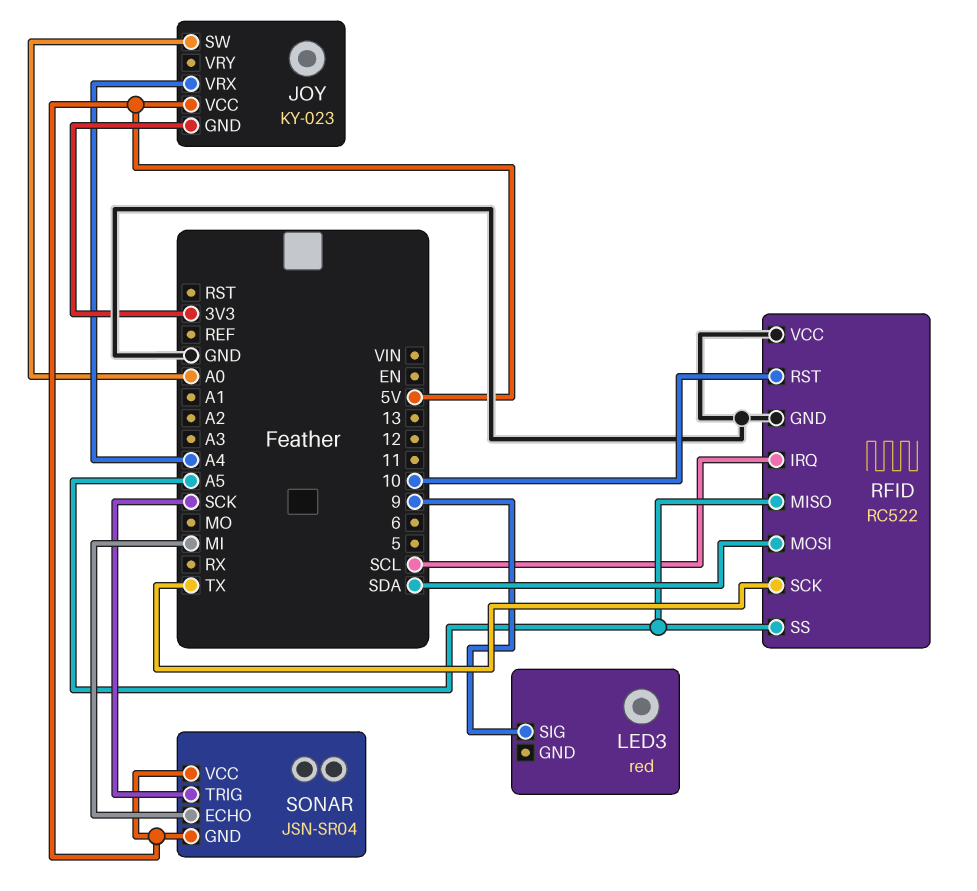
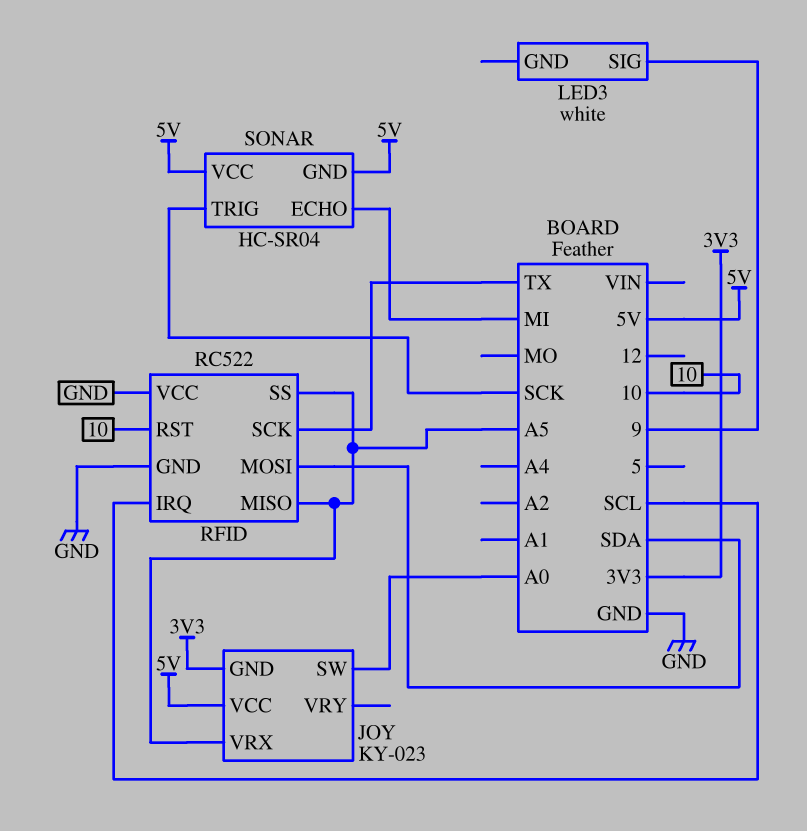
JOY pin VRX: A4 -> A5
LED3: red -> white
SONAR: JSN-SR04 -> HC-SR04

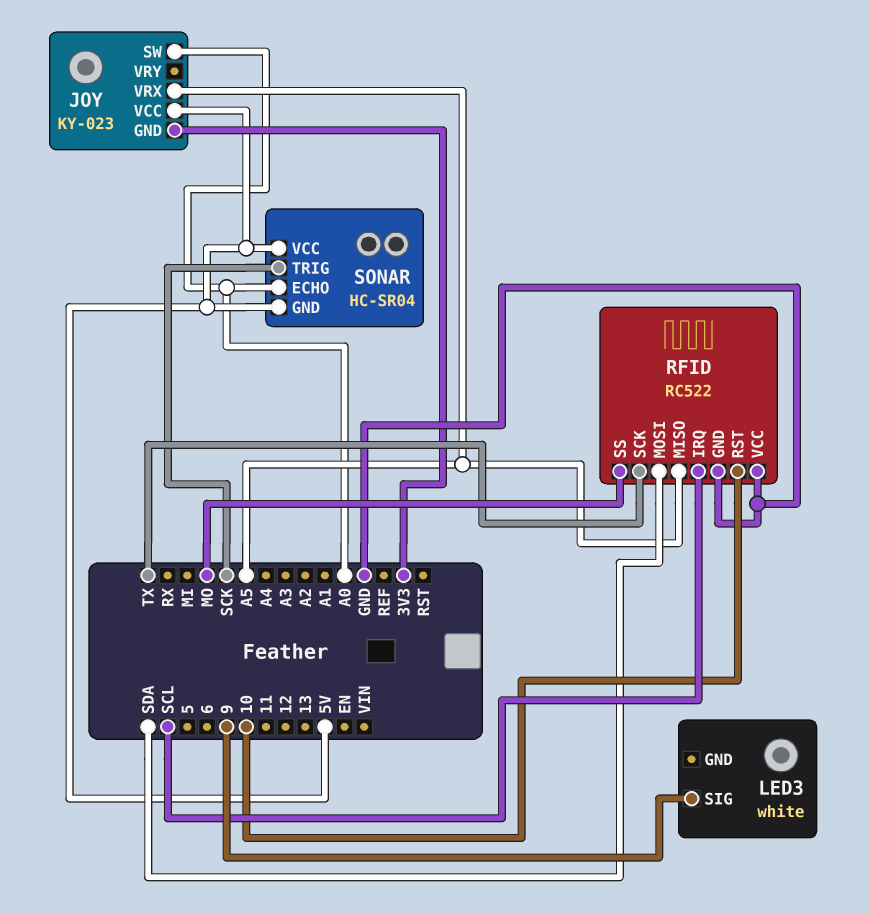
RFID pin SS: A5 -> MO
SONAR pin ECHO: MI -> A0

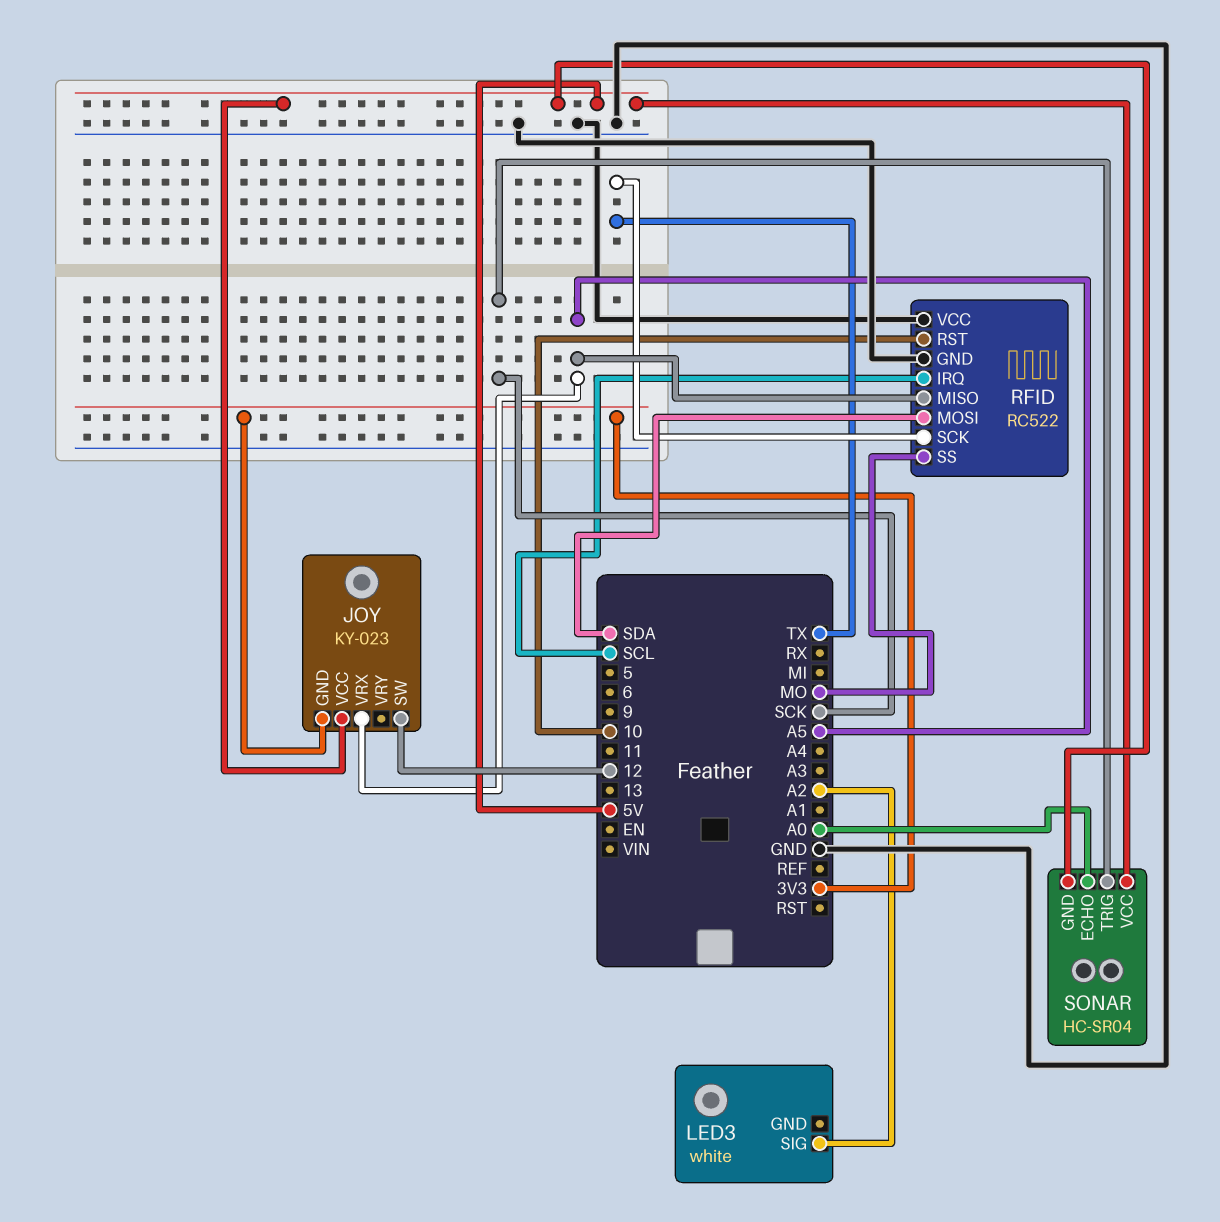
JOY pin SW: A0 -> 12
LED3 pin SIG: 9 -> A2

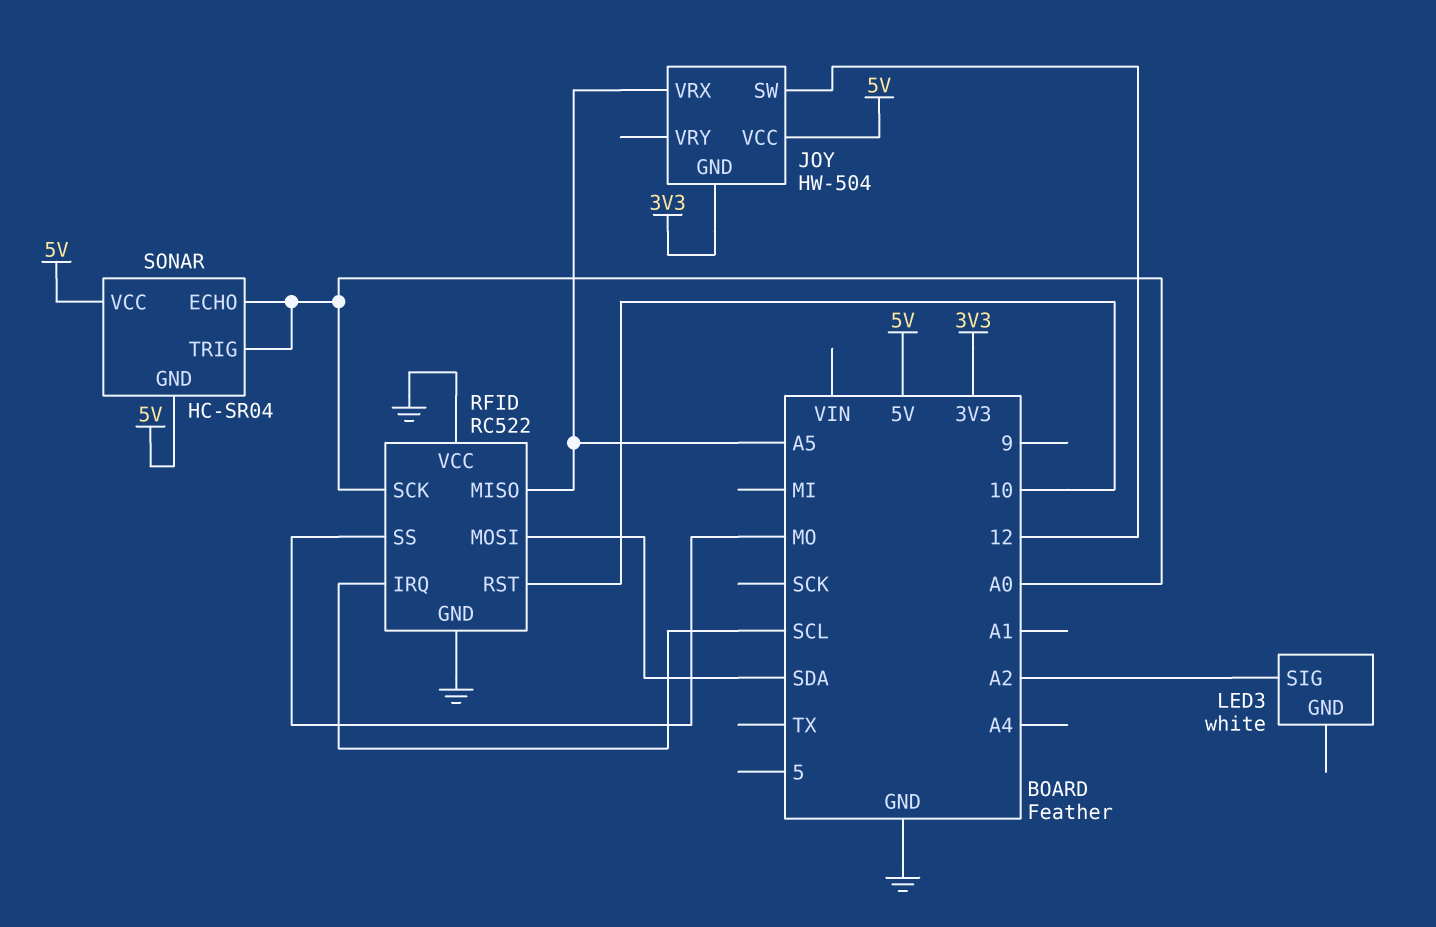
JOY: KY-023 -> HW-504
RFID pin SCK: TX -> A0
SONAR pin TRIG: SCK -> A0

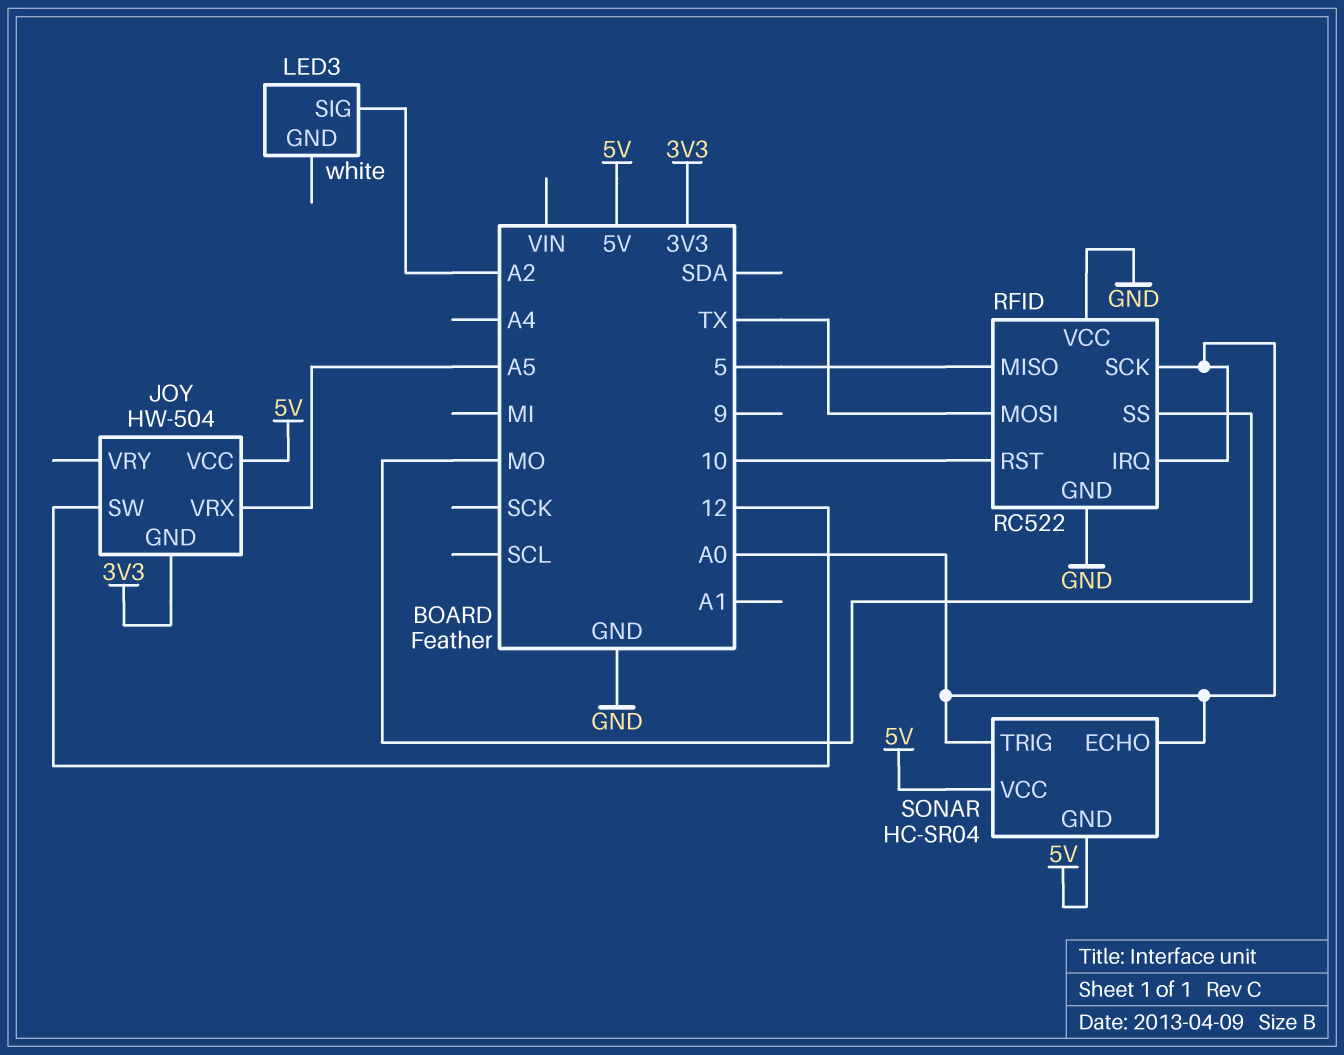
RFID pin IRQ: SCL -> A0
RFID pin MISO: A5 -> 5
RFID pin MOSI: SDA -> TX

